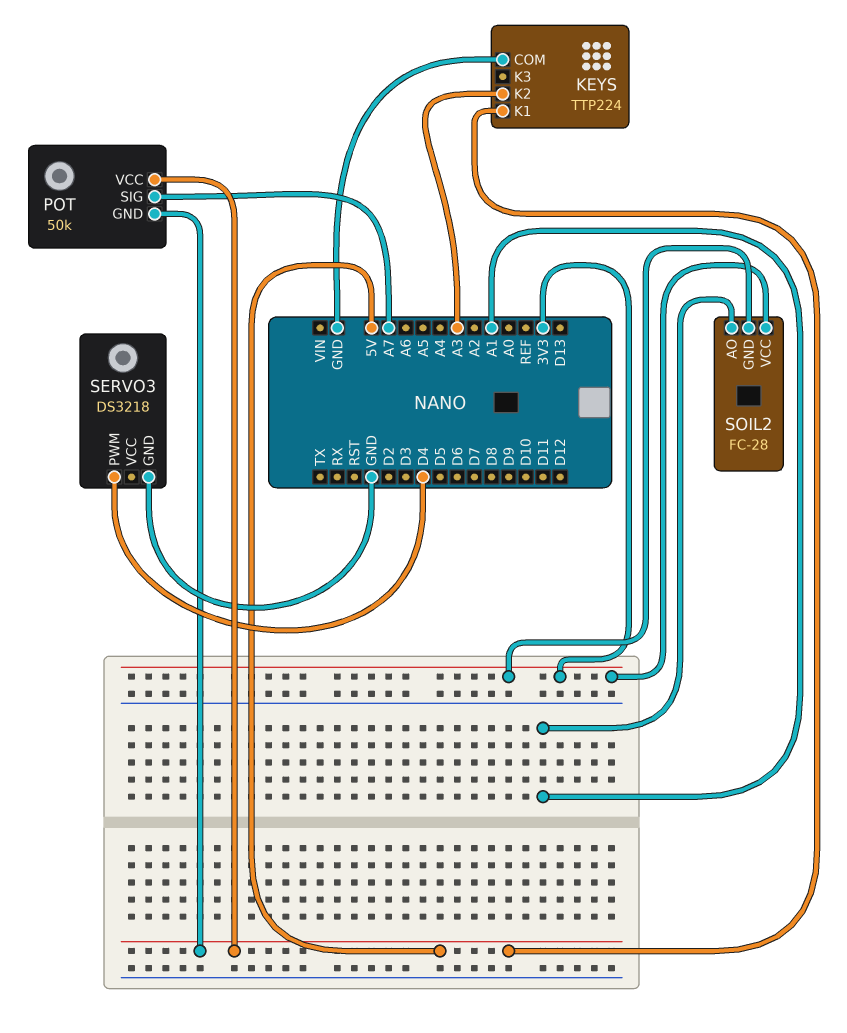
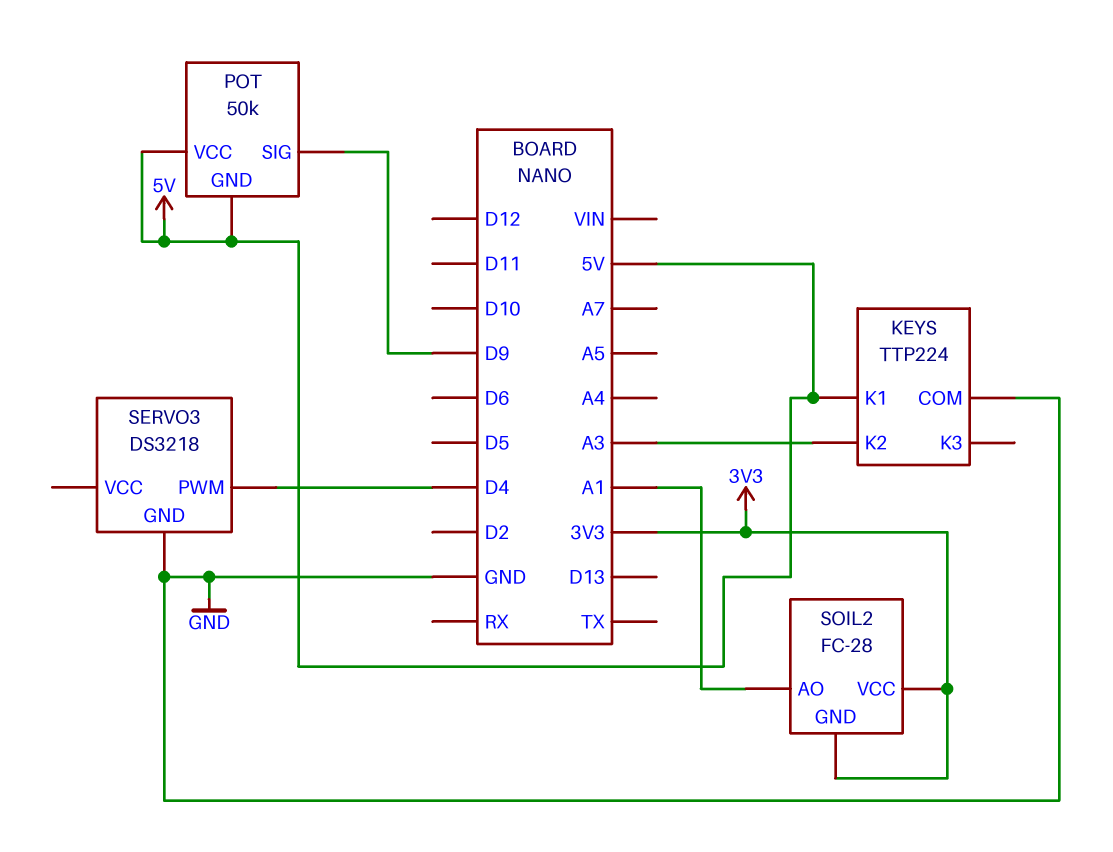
POT pin SIG: A7 -> D9

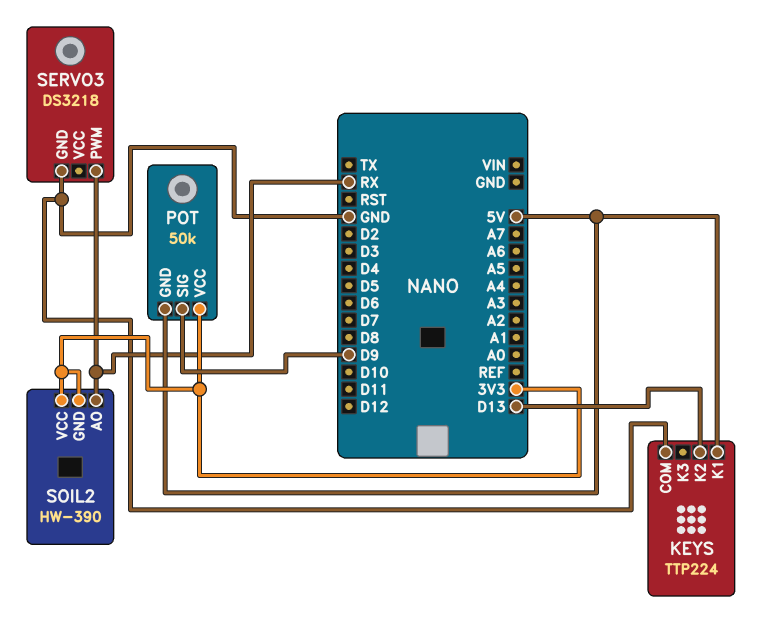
KEYS pin K2: A3 -> D13
POT pin VCC: 5V -> 3V3
SERVO3 pin PWM: D4 -> RX
SOIL2: FC-28 -> HW-390
SOIL2 pin AO: A1 -> RX

